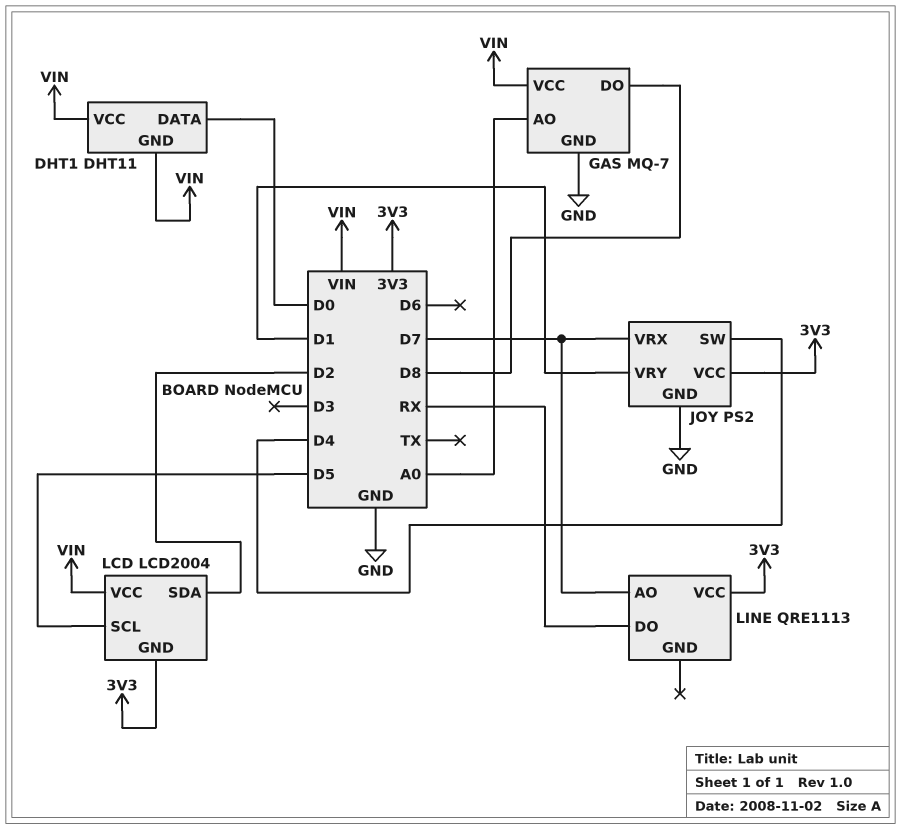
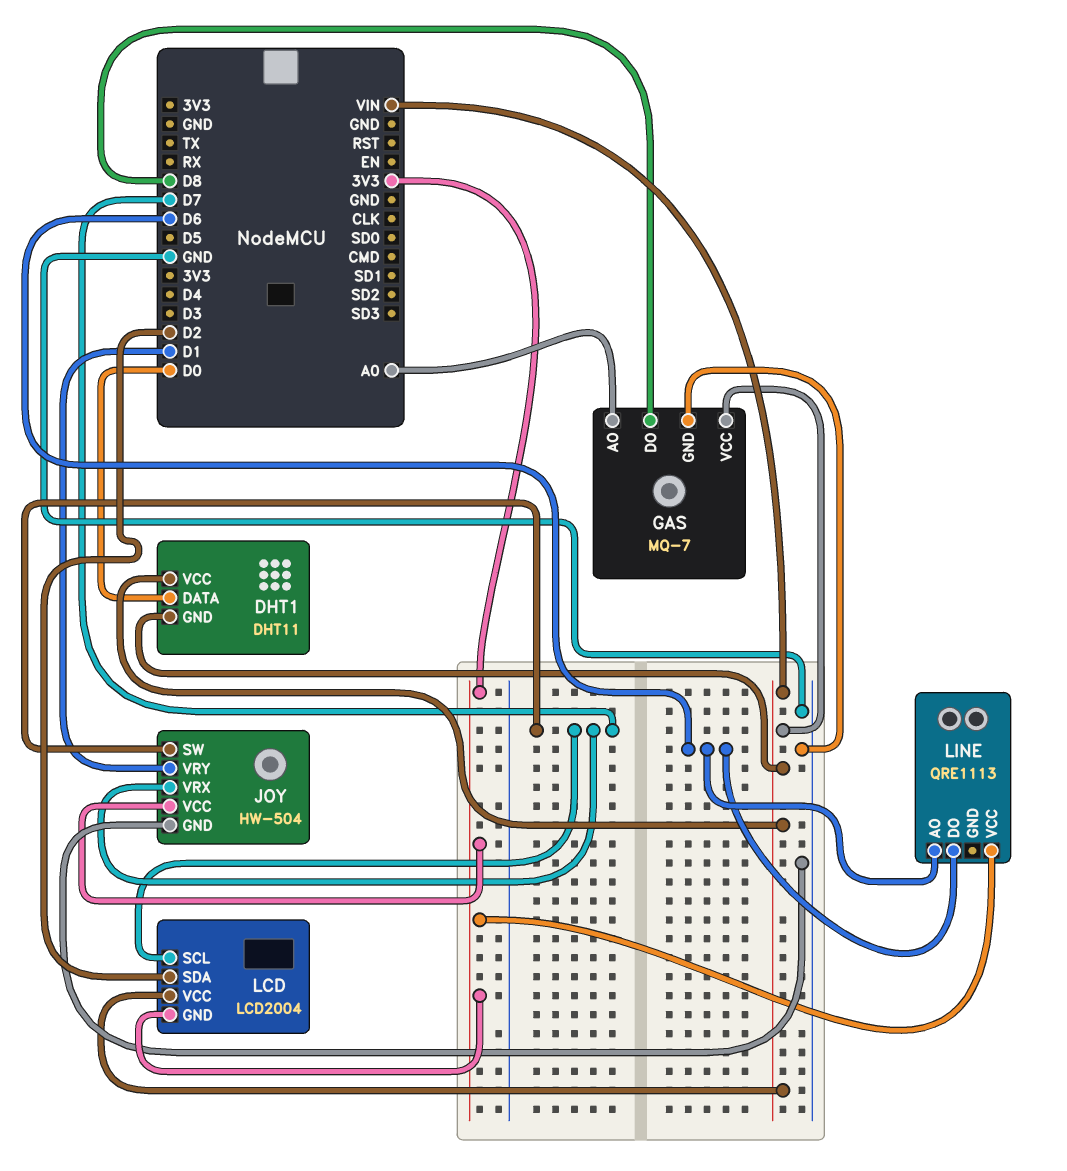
JOY: PS2 -> HW-504
JOY pin SW: D4 -> D7
LCD pin SCL: D5 -> D7
LINE pin AO: D7 -> D6
LINE pin DO: RX -> D6

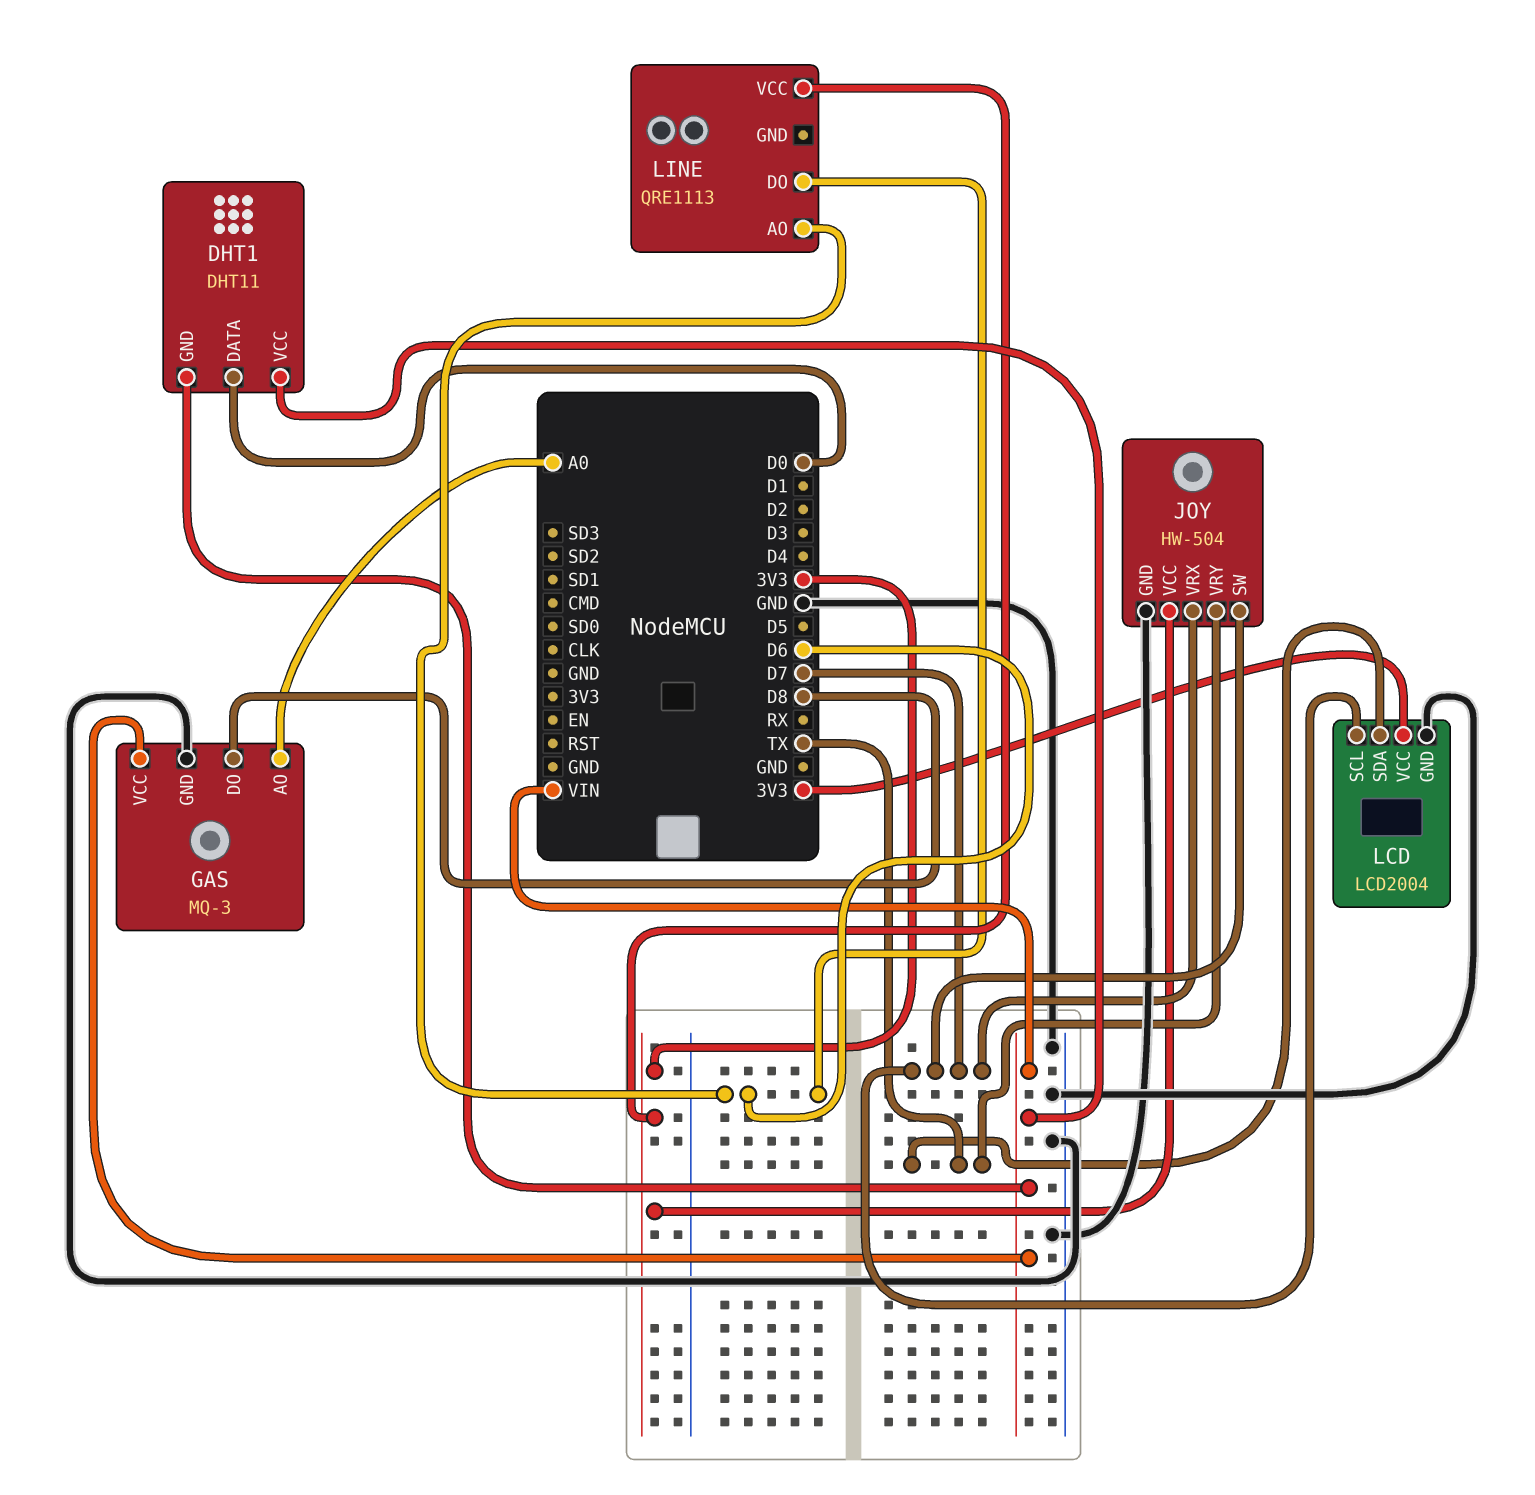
GAS: MQ-7 -> MQ-3
JOY pin VRY: D1 -> TX
LCD pin GND: 3V3 -> GND
LCD pin SDA: D2 -> TX
LCD pin VCC: VIN -> 3V3

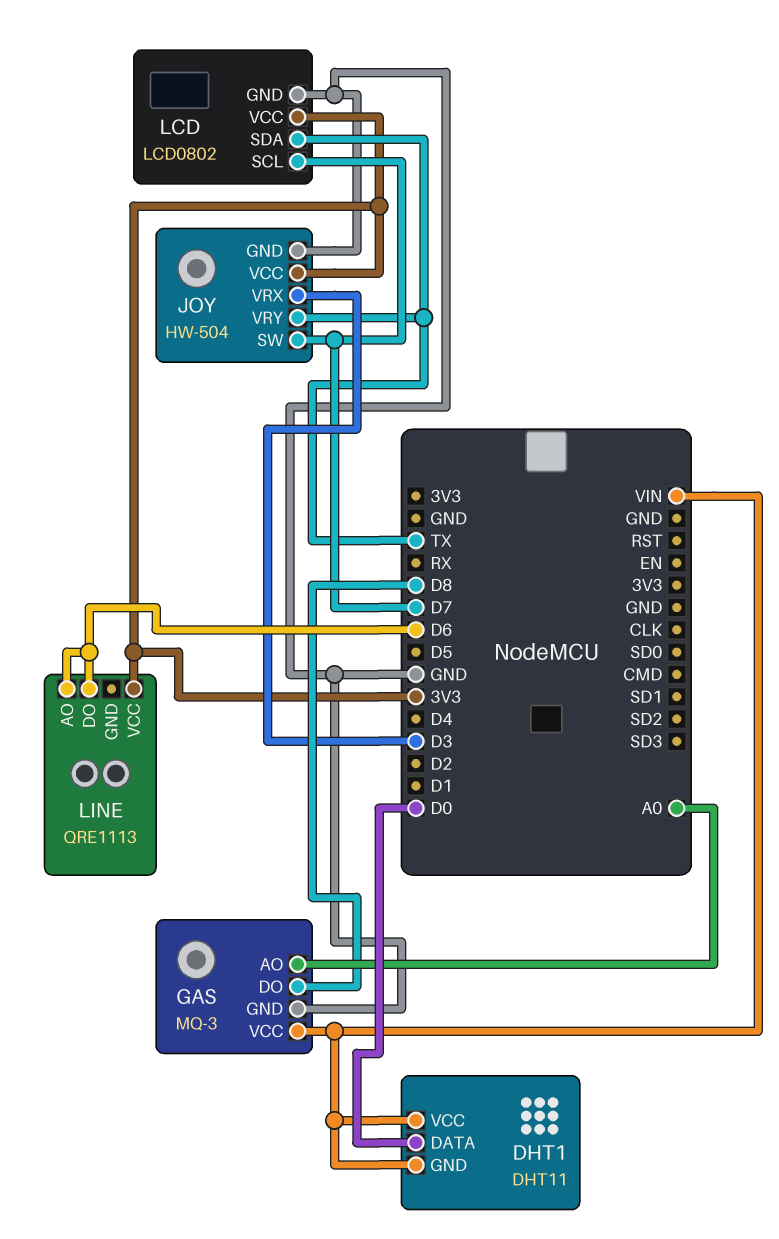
JOY pin VRX: D7 -> D3
LCD: LCD2004 -> LCD0802

